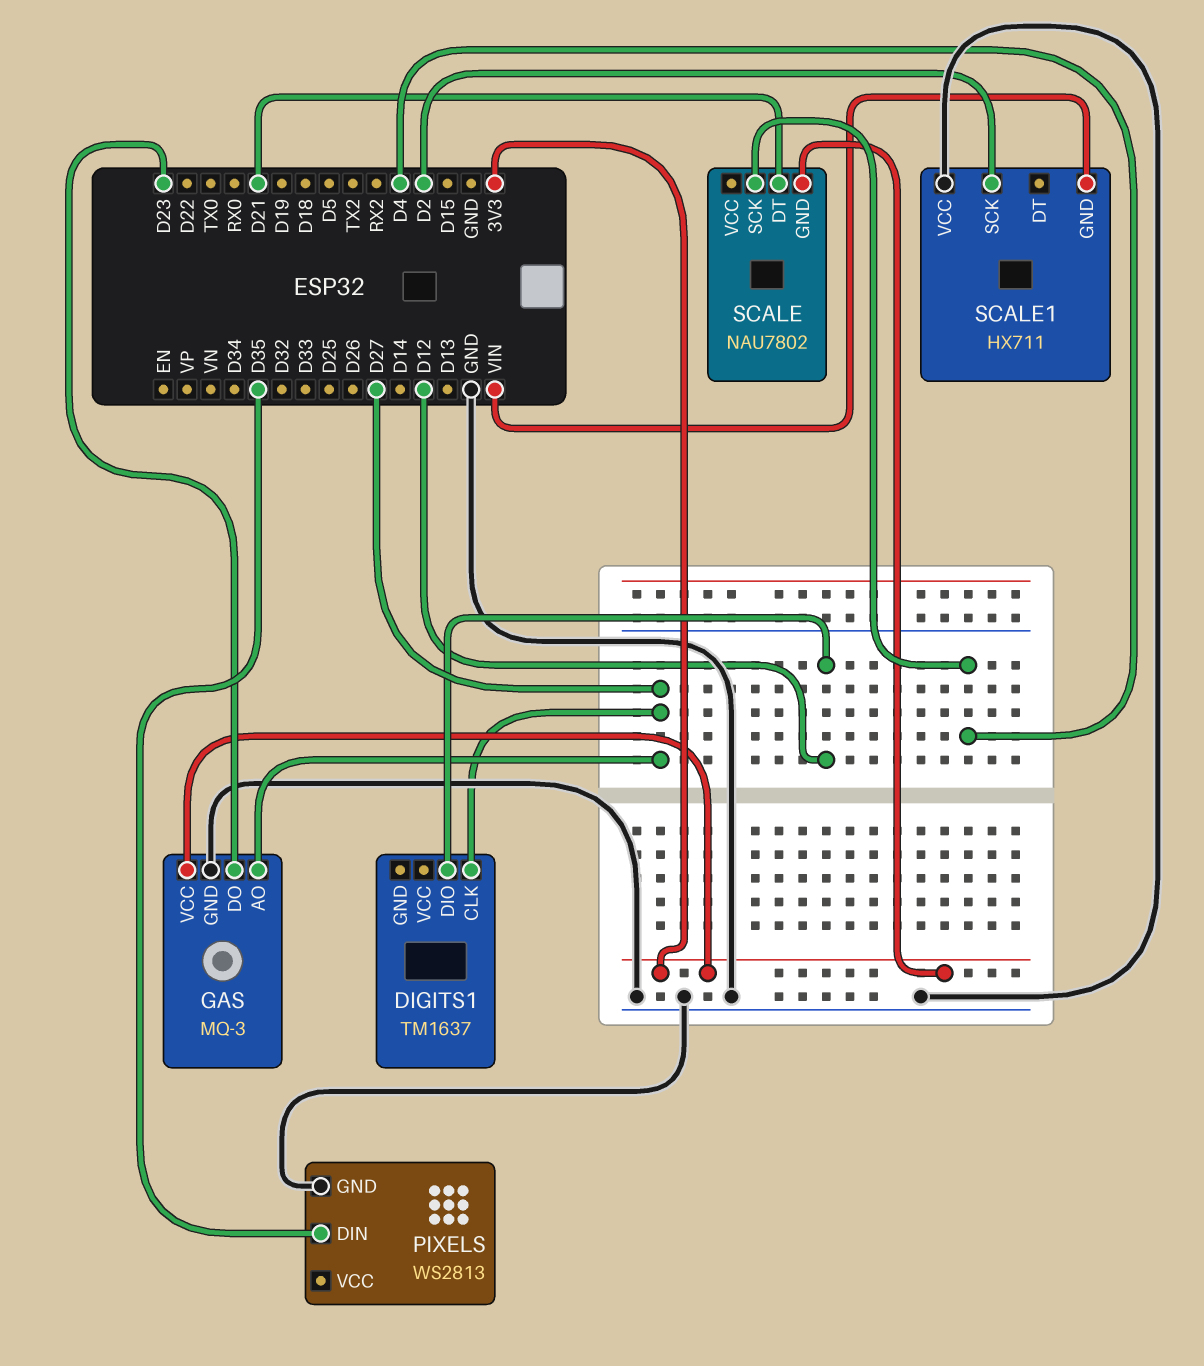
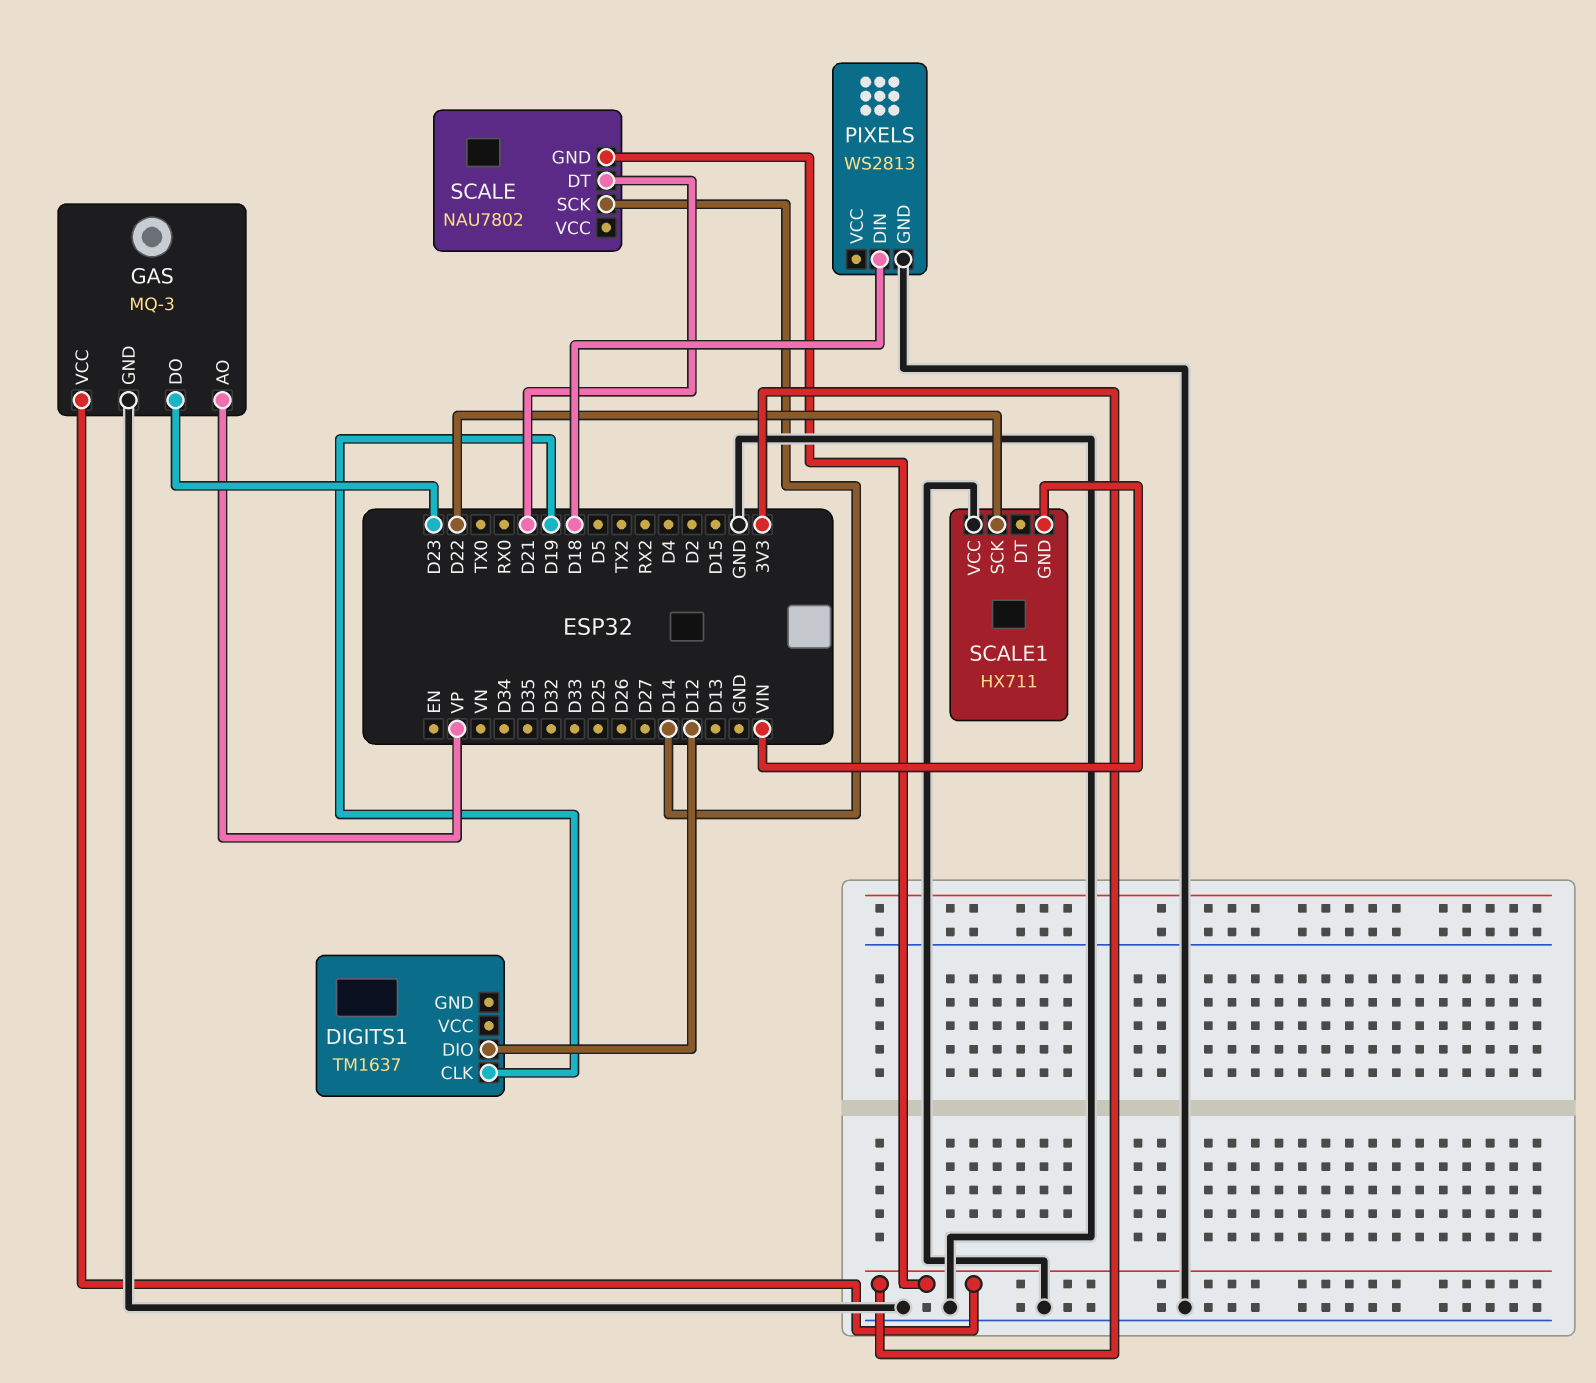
DIGITS1 pin CLK: D27 -> D19
GAS pin AO: D27 -> VP
PIXELS pin DIN: D35 -> D18
SCALE pin SCK: D4 -> D14
SCALE1 pin SCK: D2 -> D22

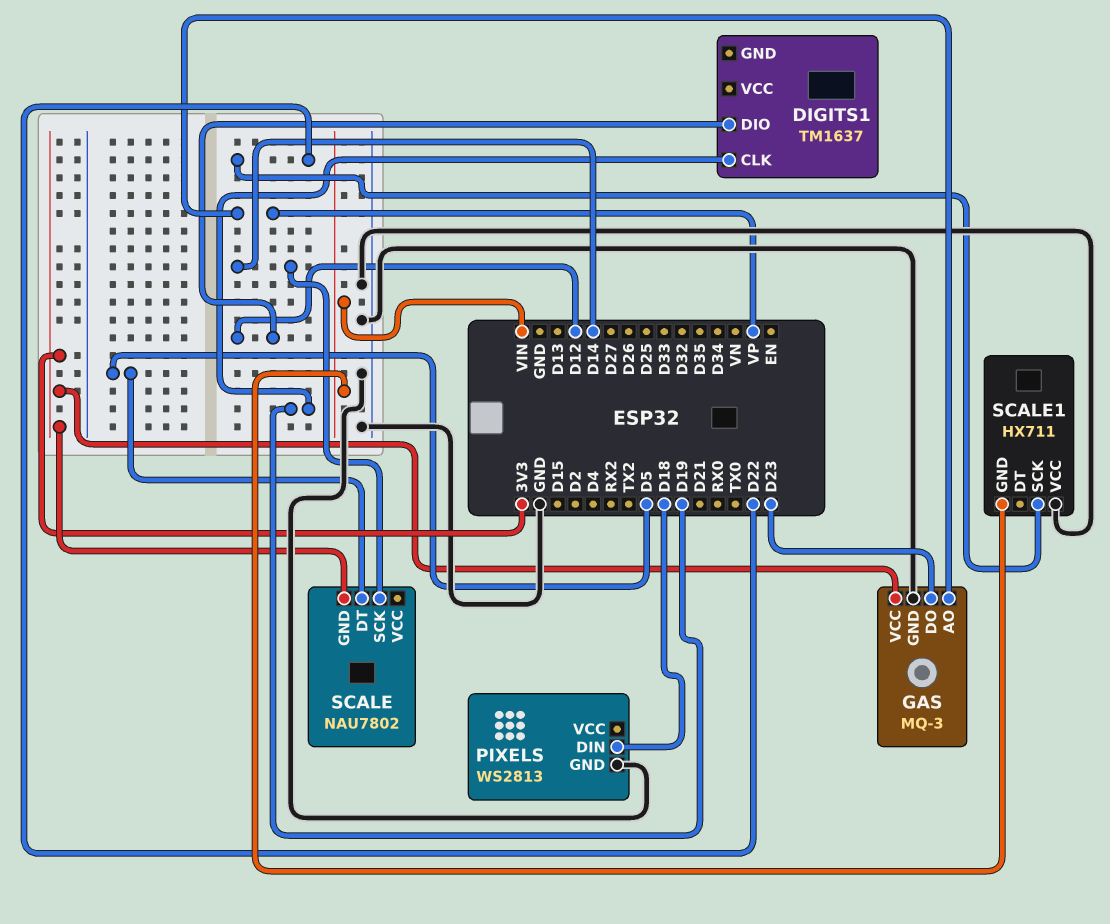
SCALE pin DT: D21 -> D5

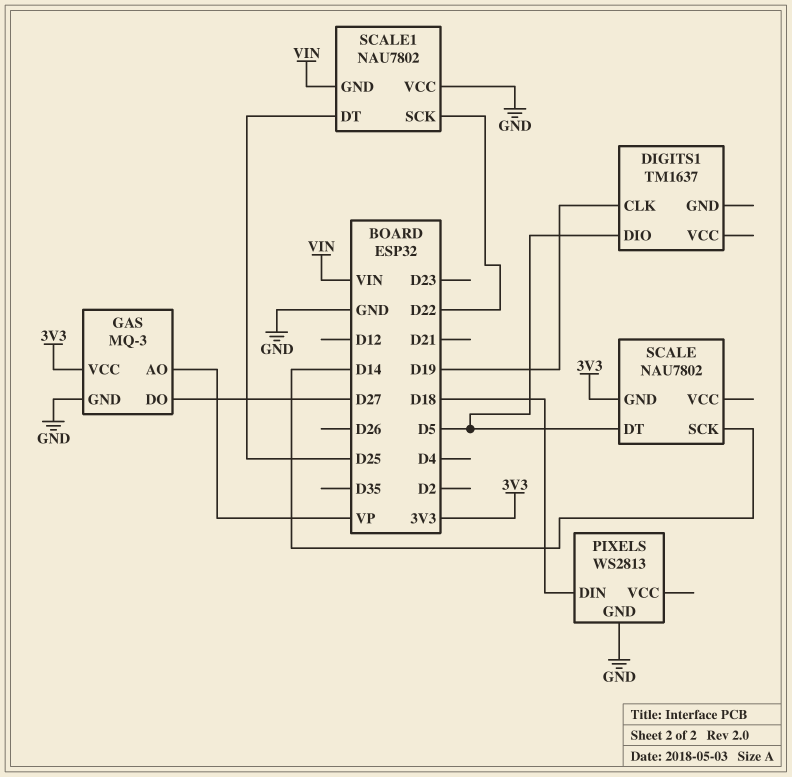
DIGITS1 pin DIO: D12 -> D5
GAS pin DO: D23 -> D27
SCALE1: HX711 -> NAU7802
SCALE1 pin DT: none -> D25

